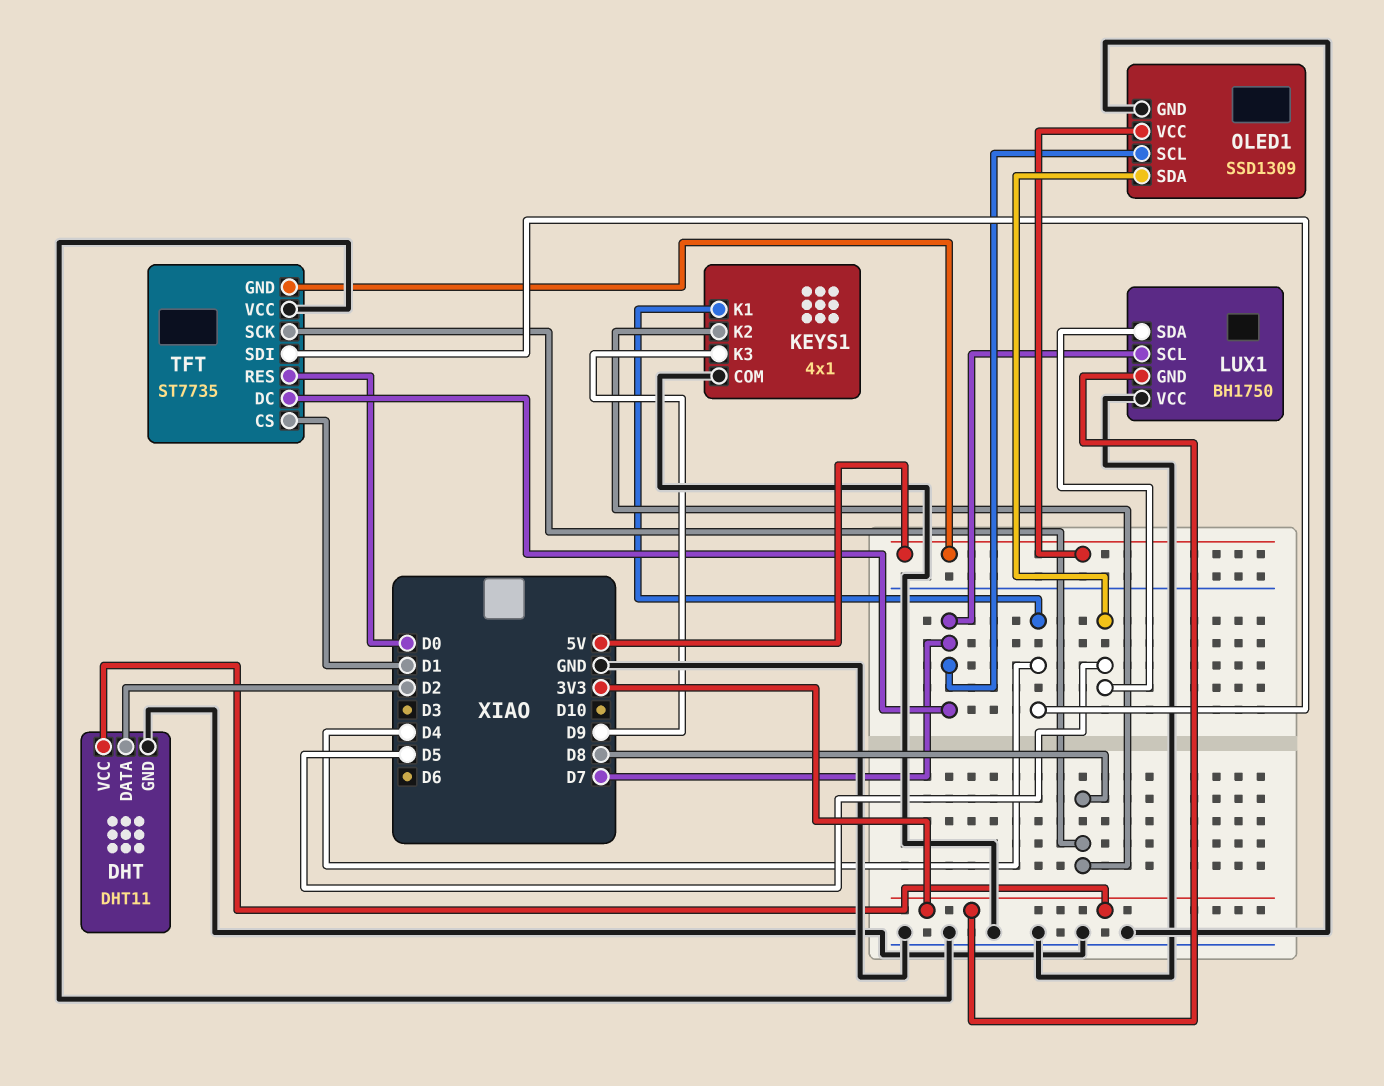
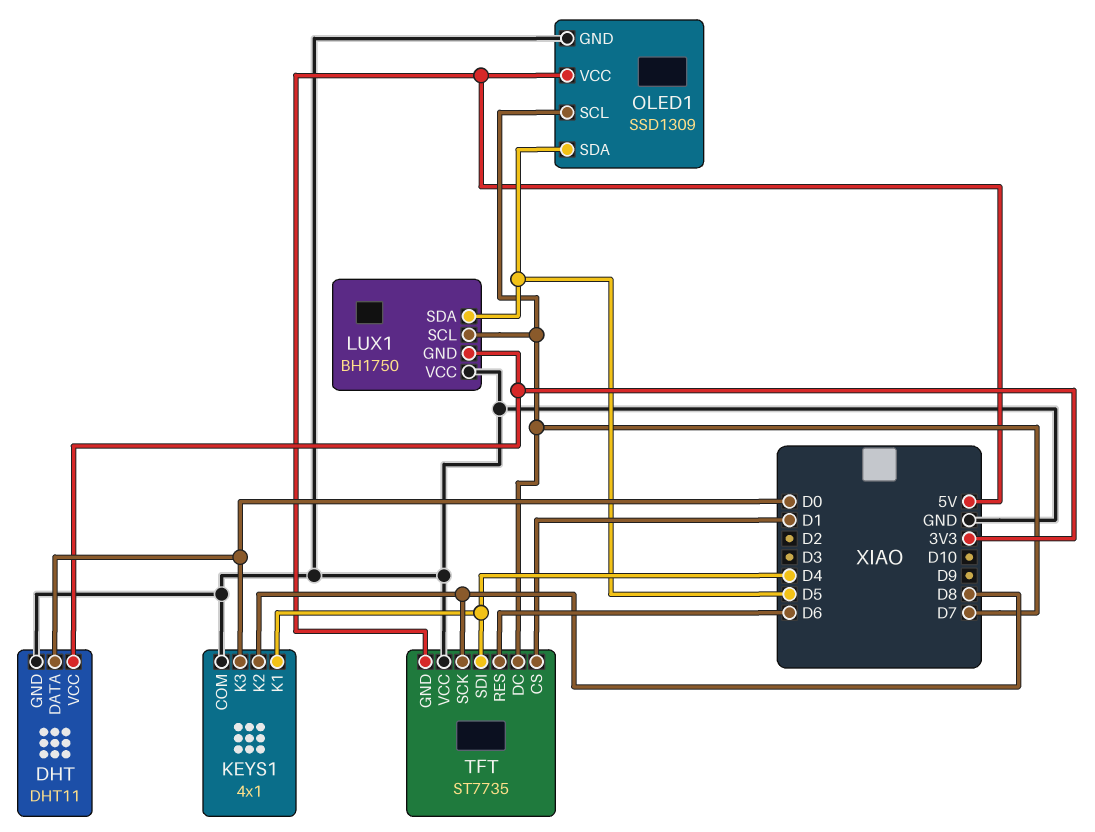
DHT pin DATA: D2 -> D0
KEYS1 pin K3: D9 -> D0
TFT pin RES: D0 -> D6

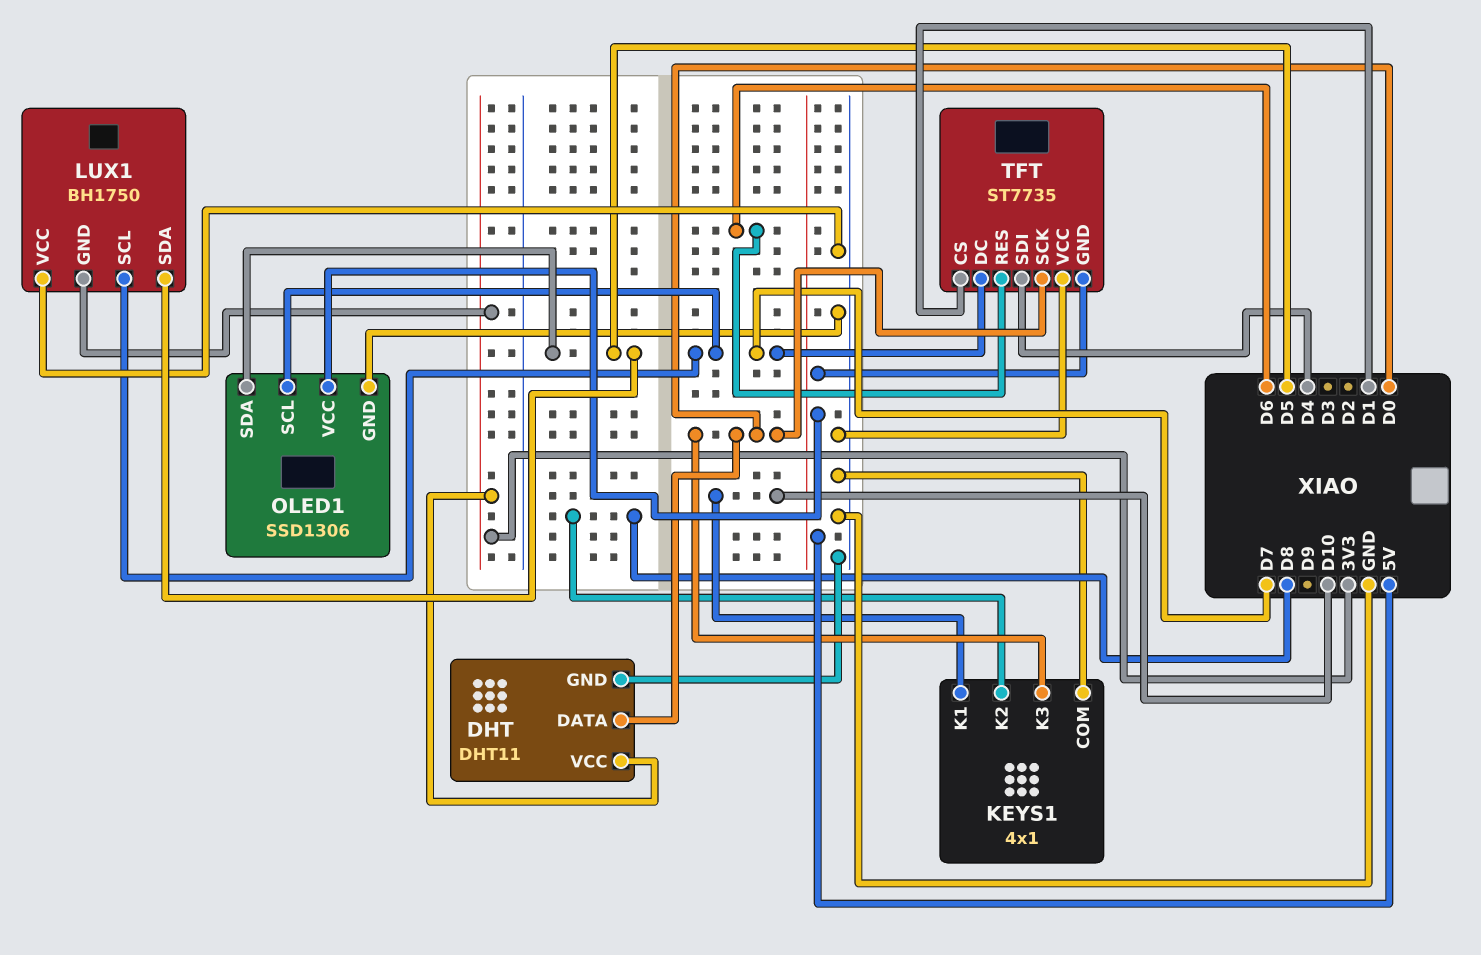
KEYS1 pin K1: D4 -> D10
OLED1: SSD1309 -> SSD1306
TFT pin SCK: D8 -> D0

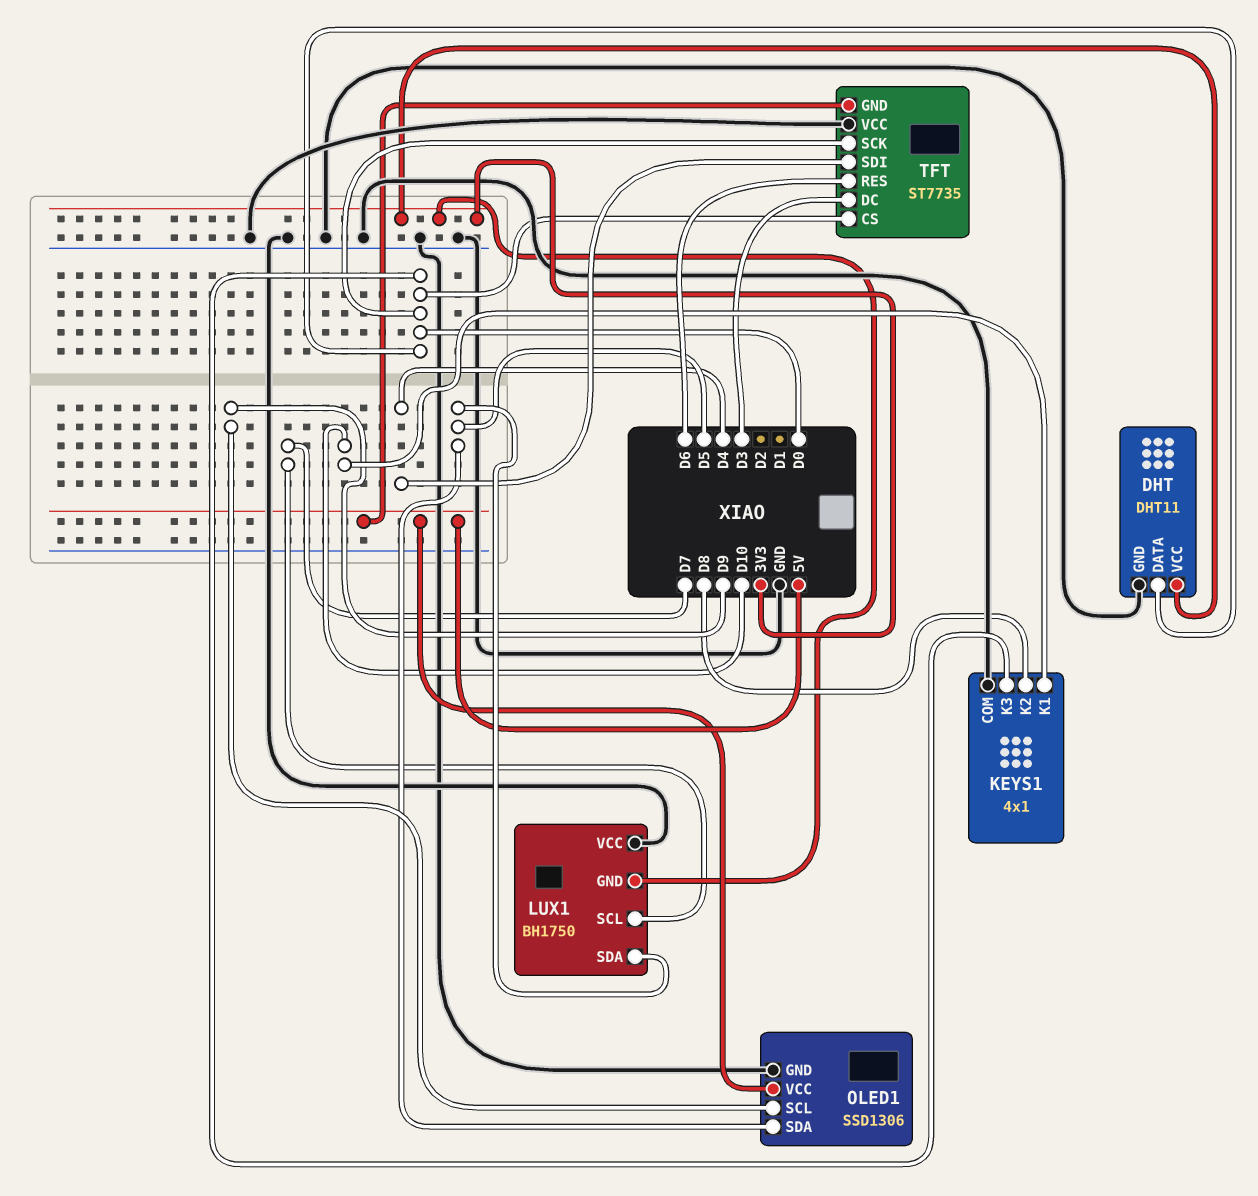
OLED1 pin SCL: D7 -> D9
TFT pin CS: D1 -> D0
TFT pin DC: D7 -> D3

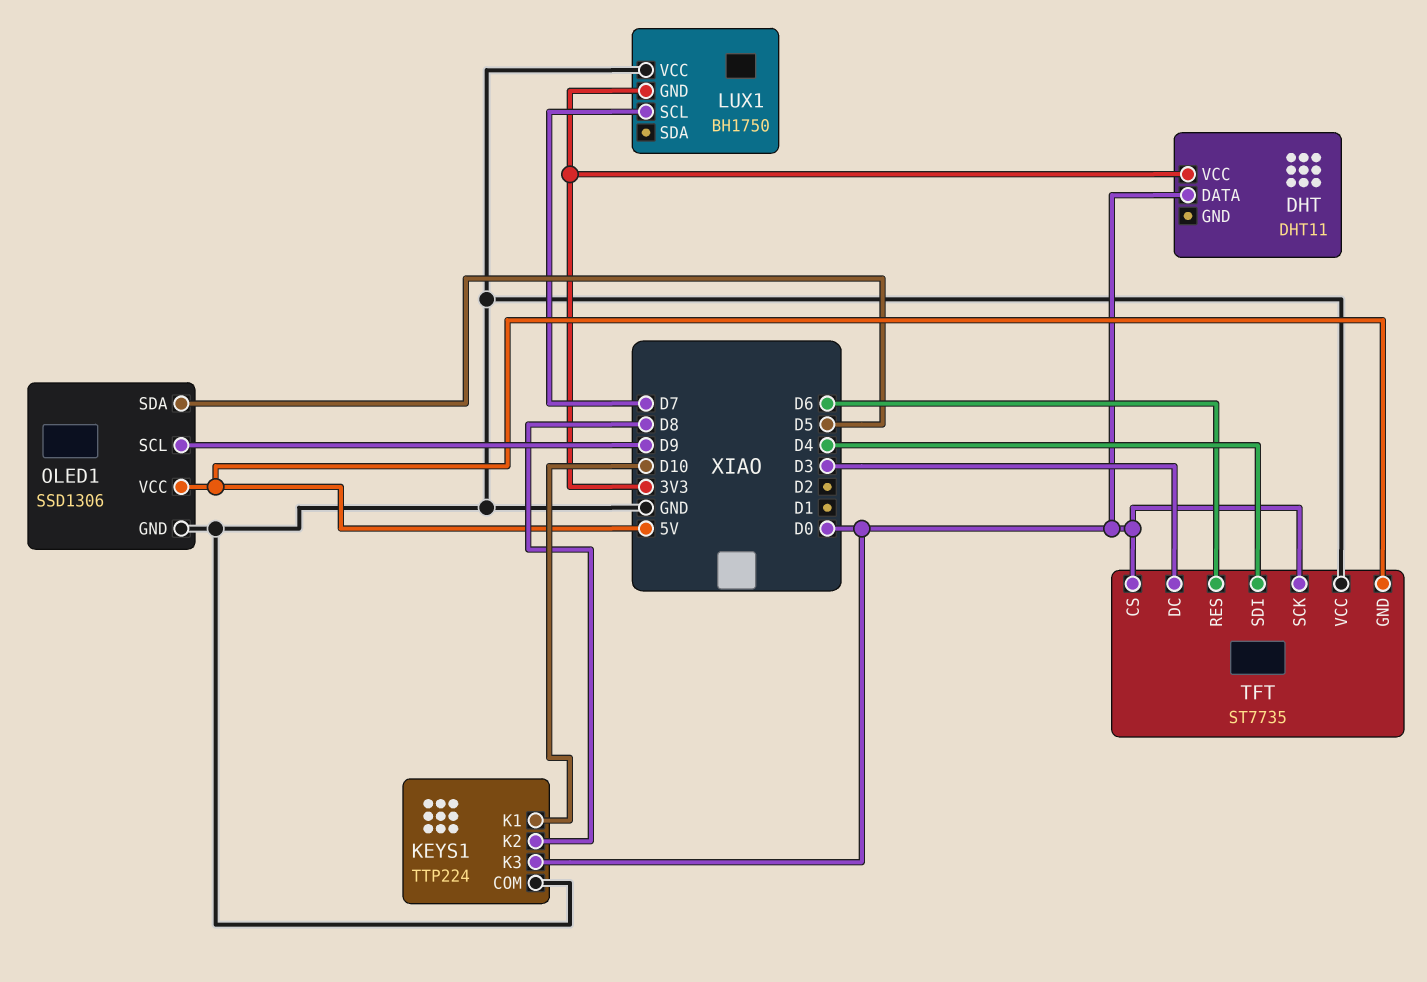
DHT pin GND: GND -> none
KEYS1: 4x1 -> TTP224
LUX1 pin SDA: D5 -> none

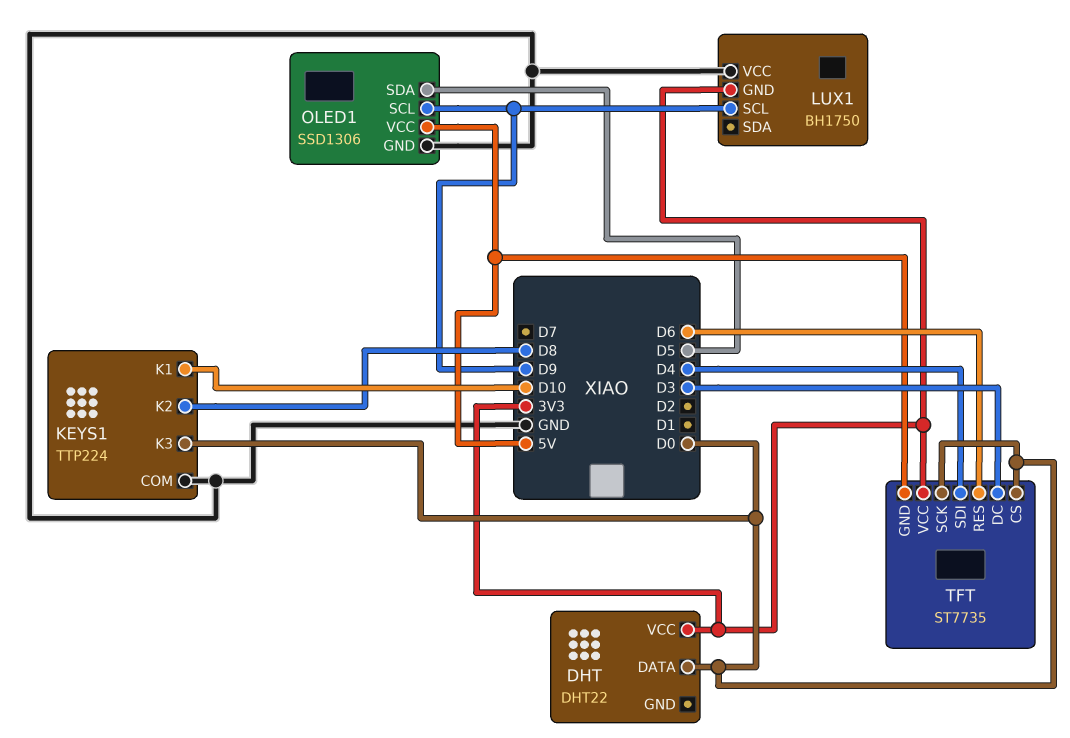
DHT: DHT11 -> DHT22
LUX1 pin SCL: D7 -> D9
TFT pin VCC: GND -> 3V3

